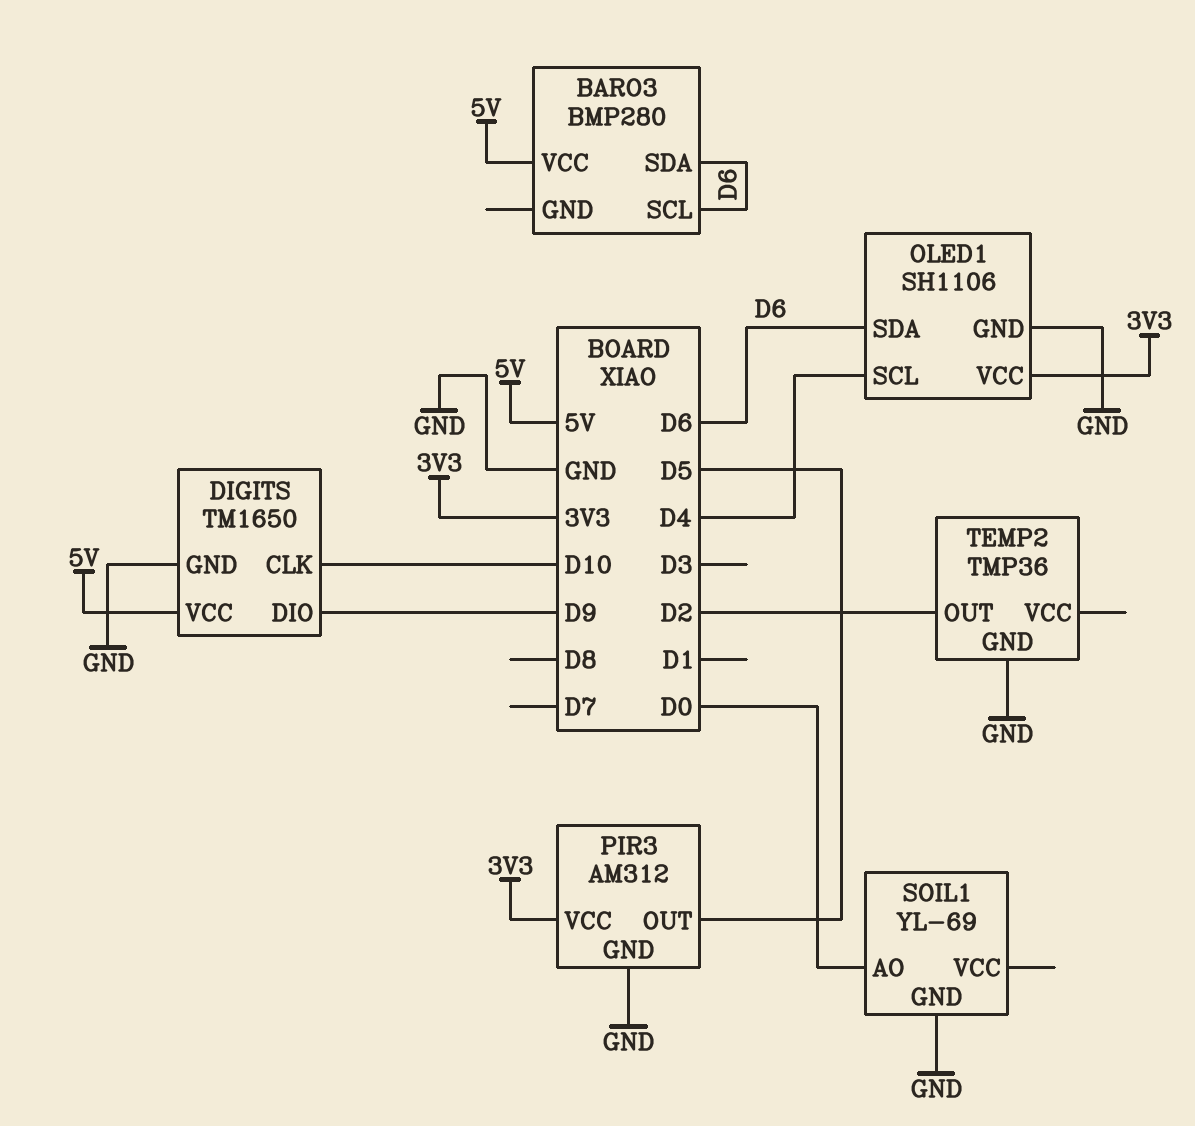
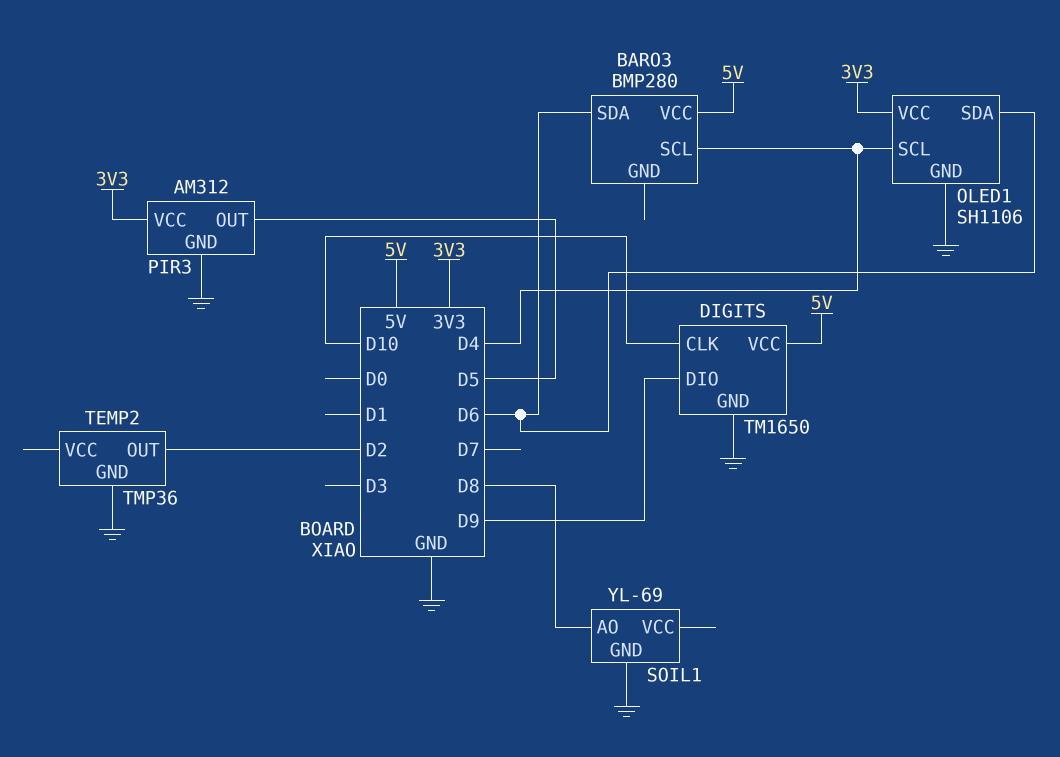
BARO3 pin SCL: D6 -> D4
SOIL1 pin AO: D0 -> D8

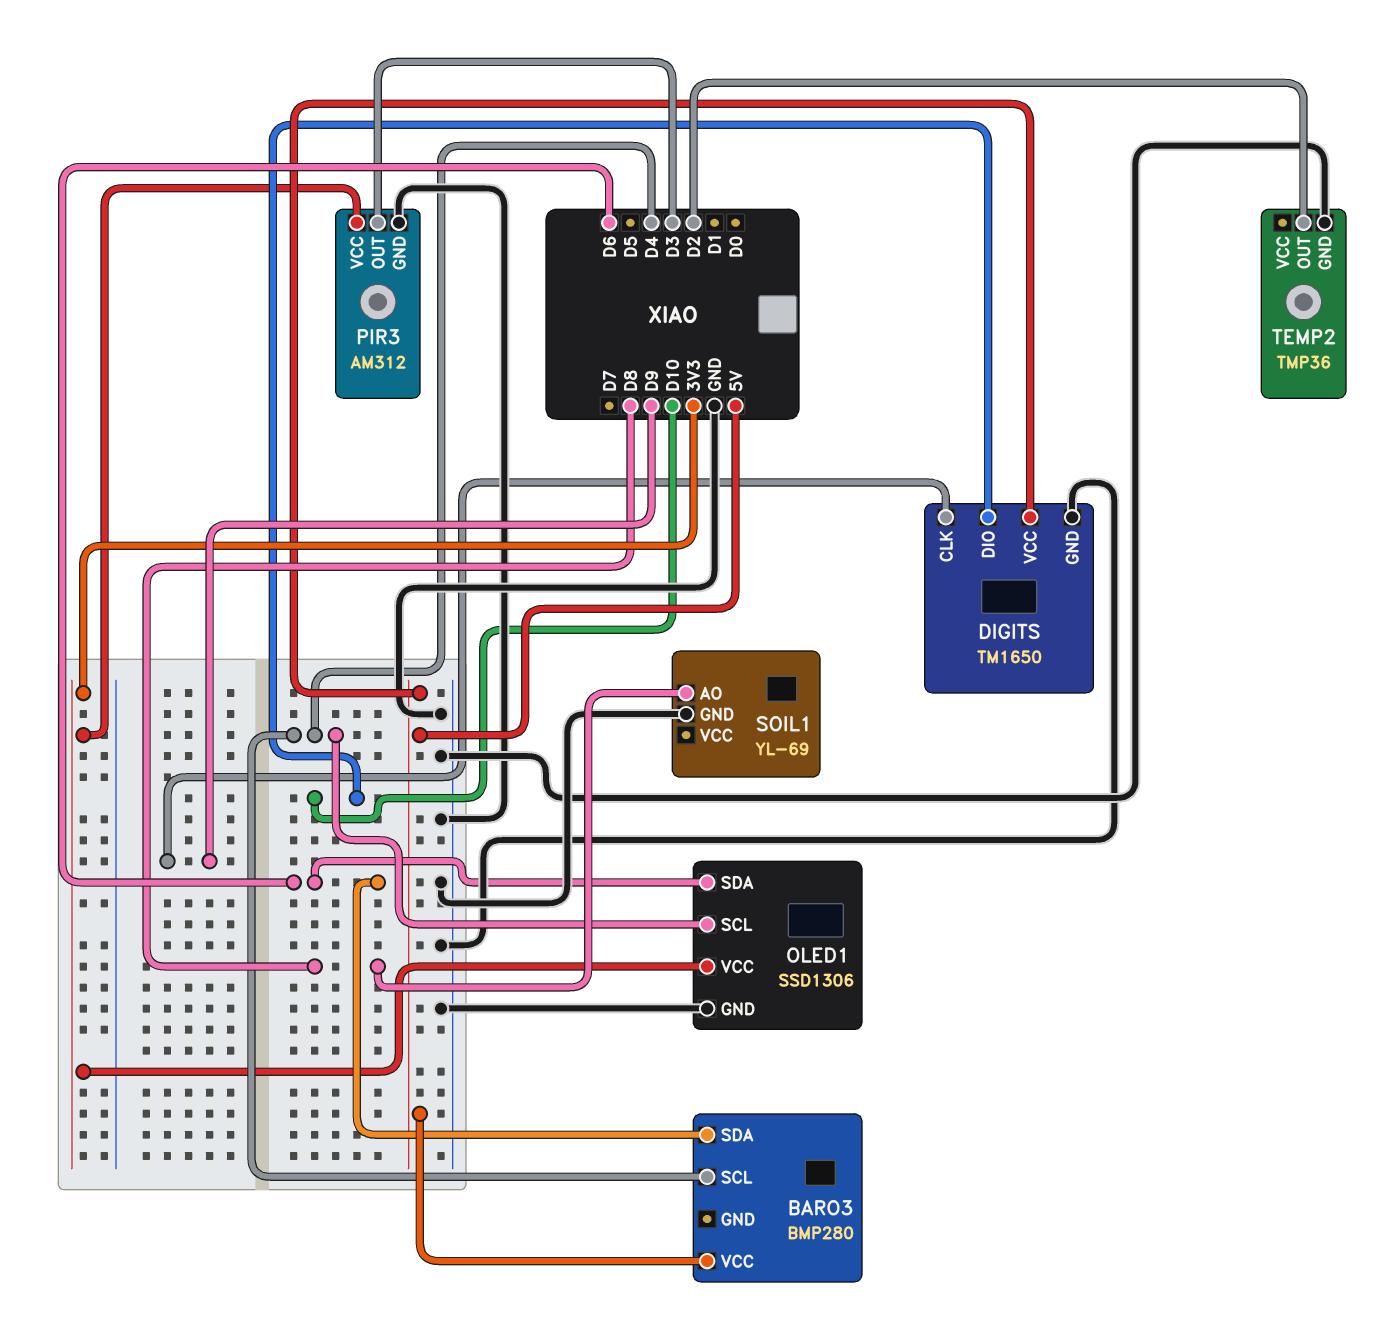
DIGITS pin CLK: D10 -> D9
DIGITS pin DIO: D9 -> D10
OLED1: SH1106 -> SSD1306
PIR3 pin OUT: D5 -> D3

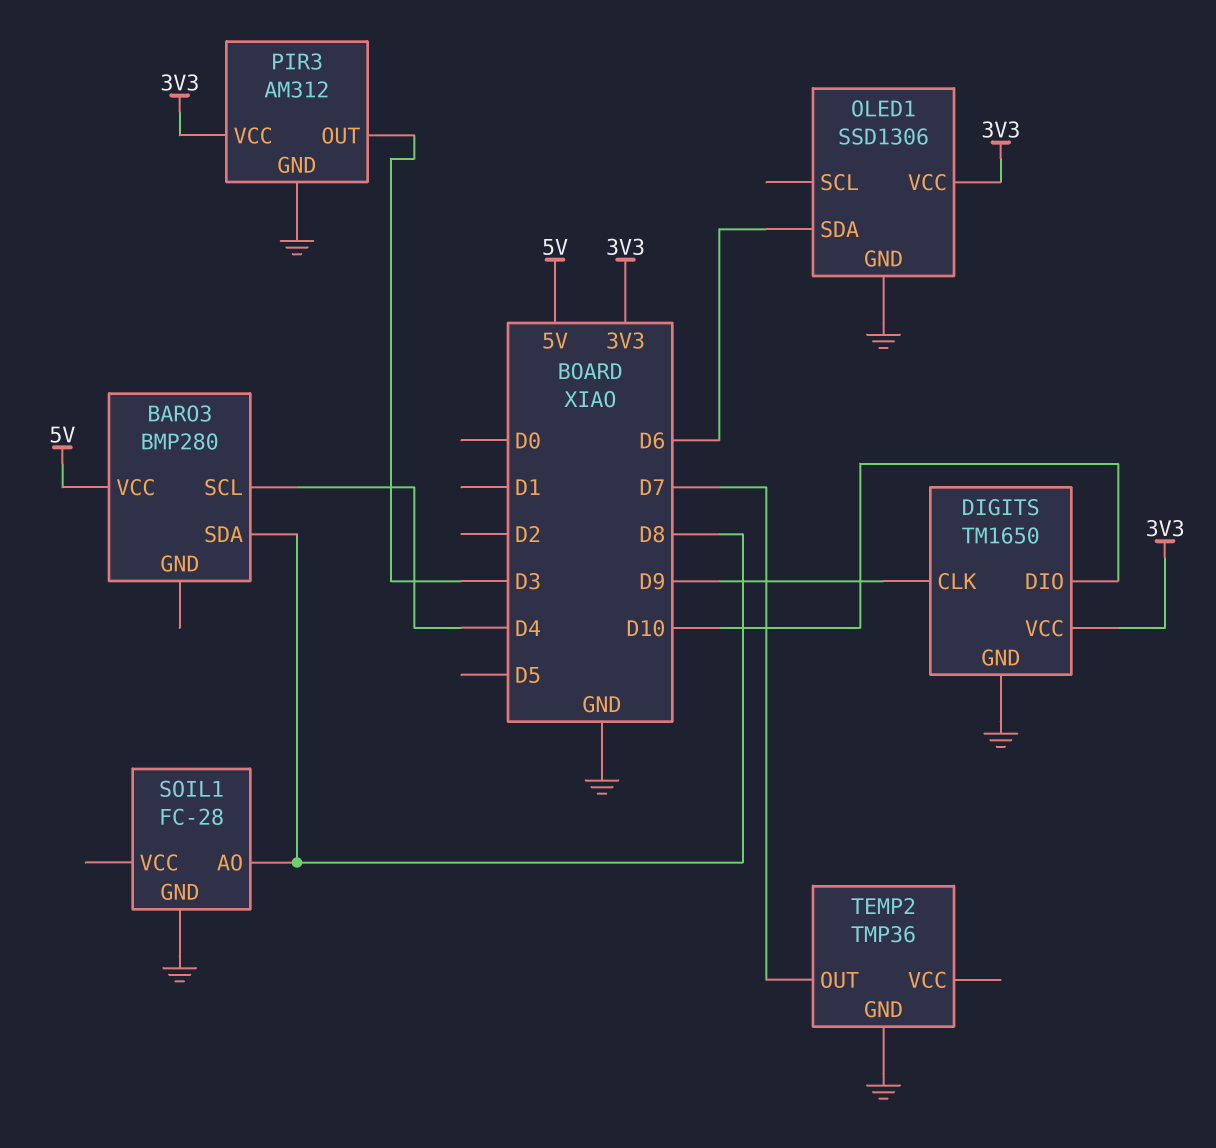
BARO3 pin SDA: D6 -> D8
DIGITS pin VCC: 5V -> 3V3
OLED1 pin SCL: D4 -> none
SOIL1: YL-69 -> FC-28
TEMP2 pin OUT: D2 -> D7

